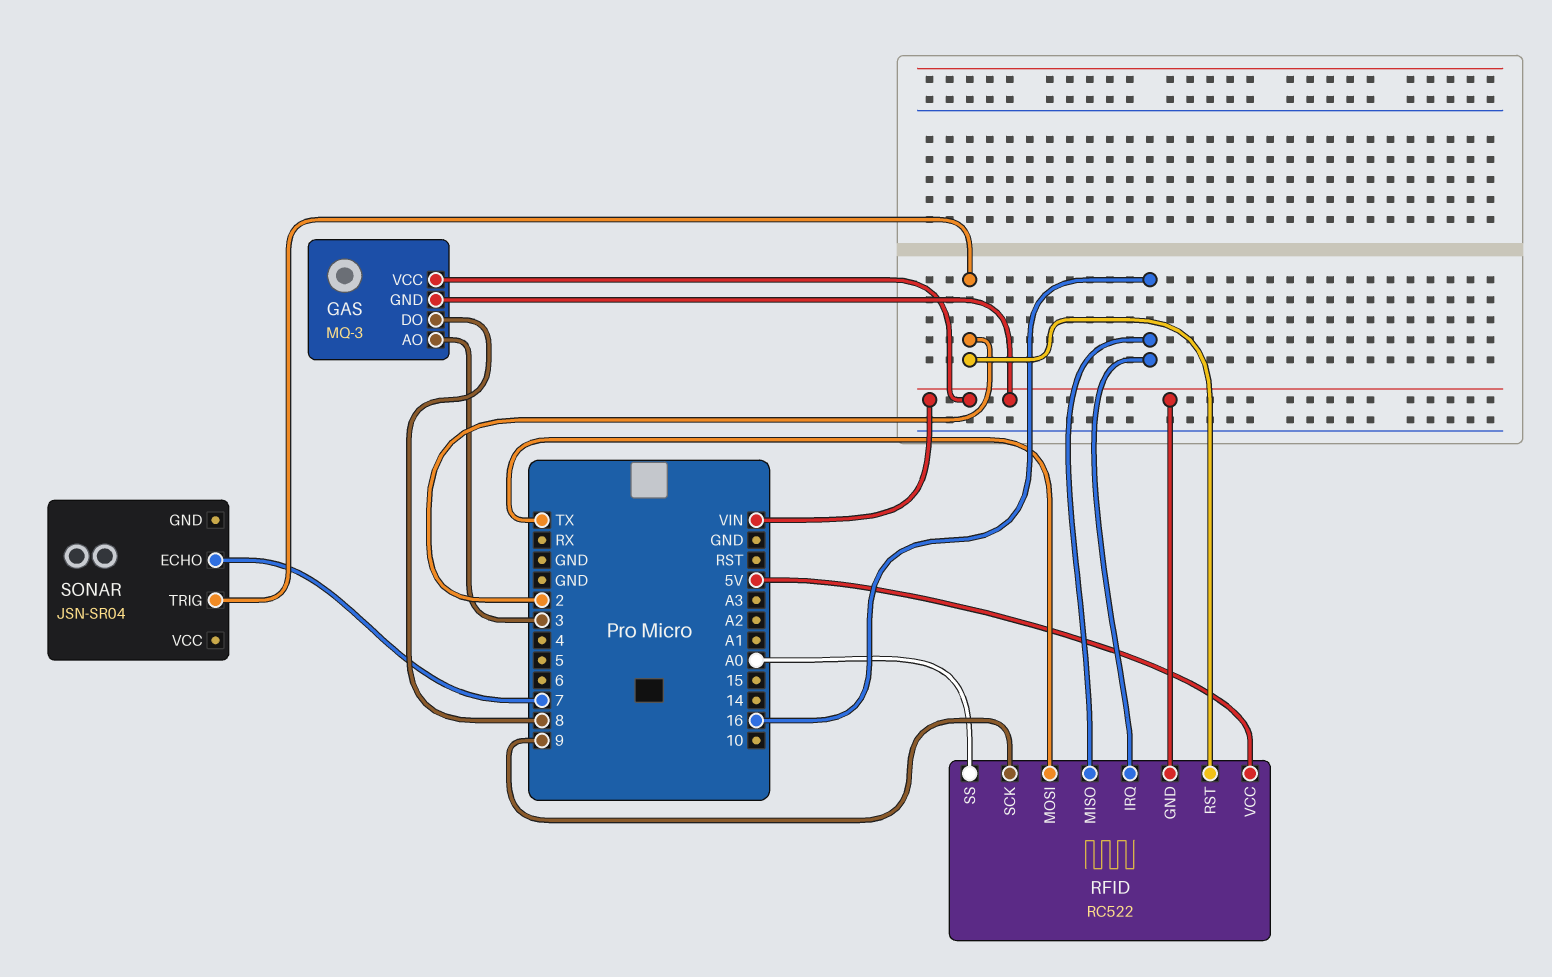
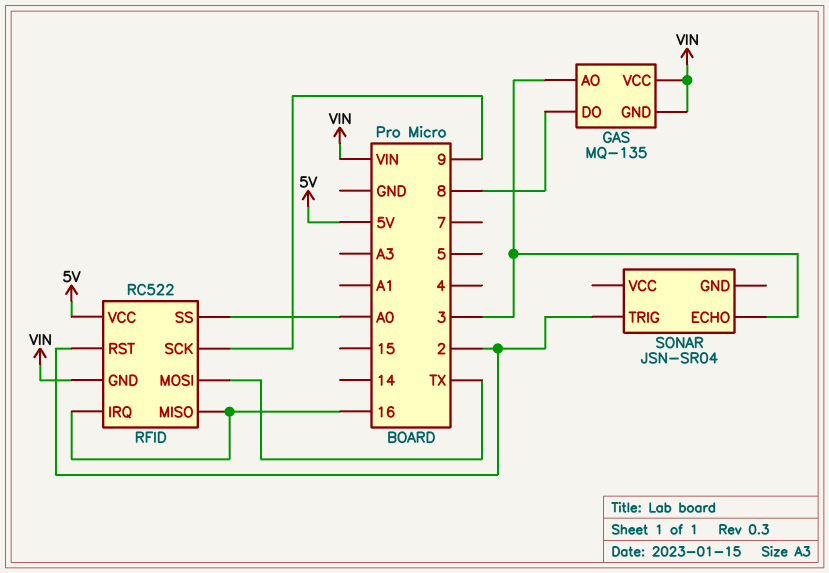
GAS: MQ-3 -> MQ-135
SONAR pin ECHO: 7 -> 3

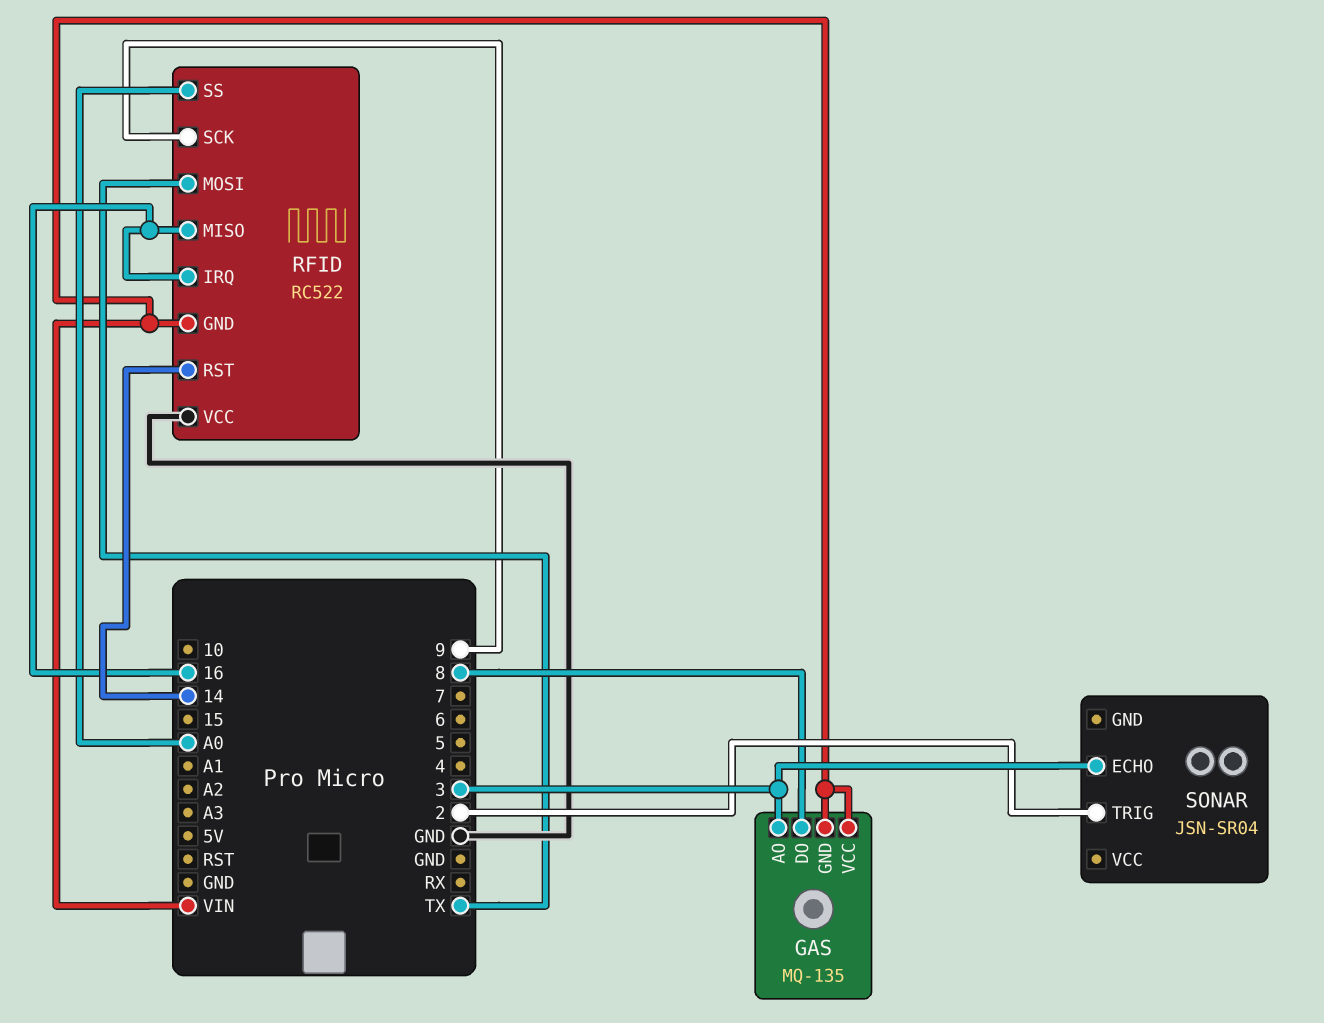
RFID pin RST: 2 -> 14
RFID pin VCC: 5V -> GND

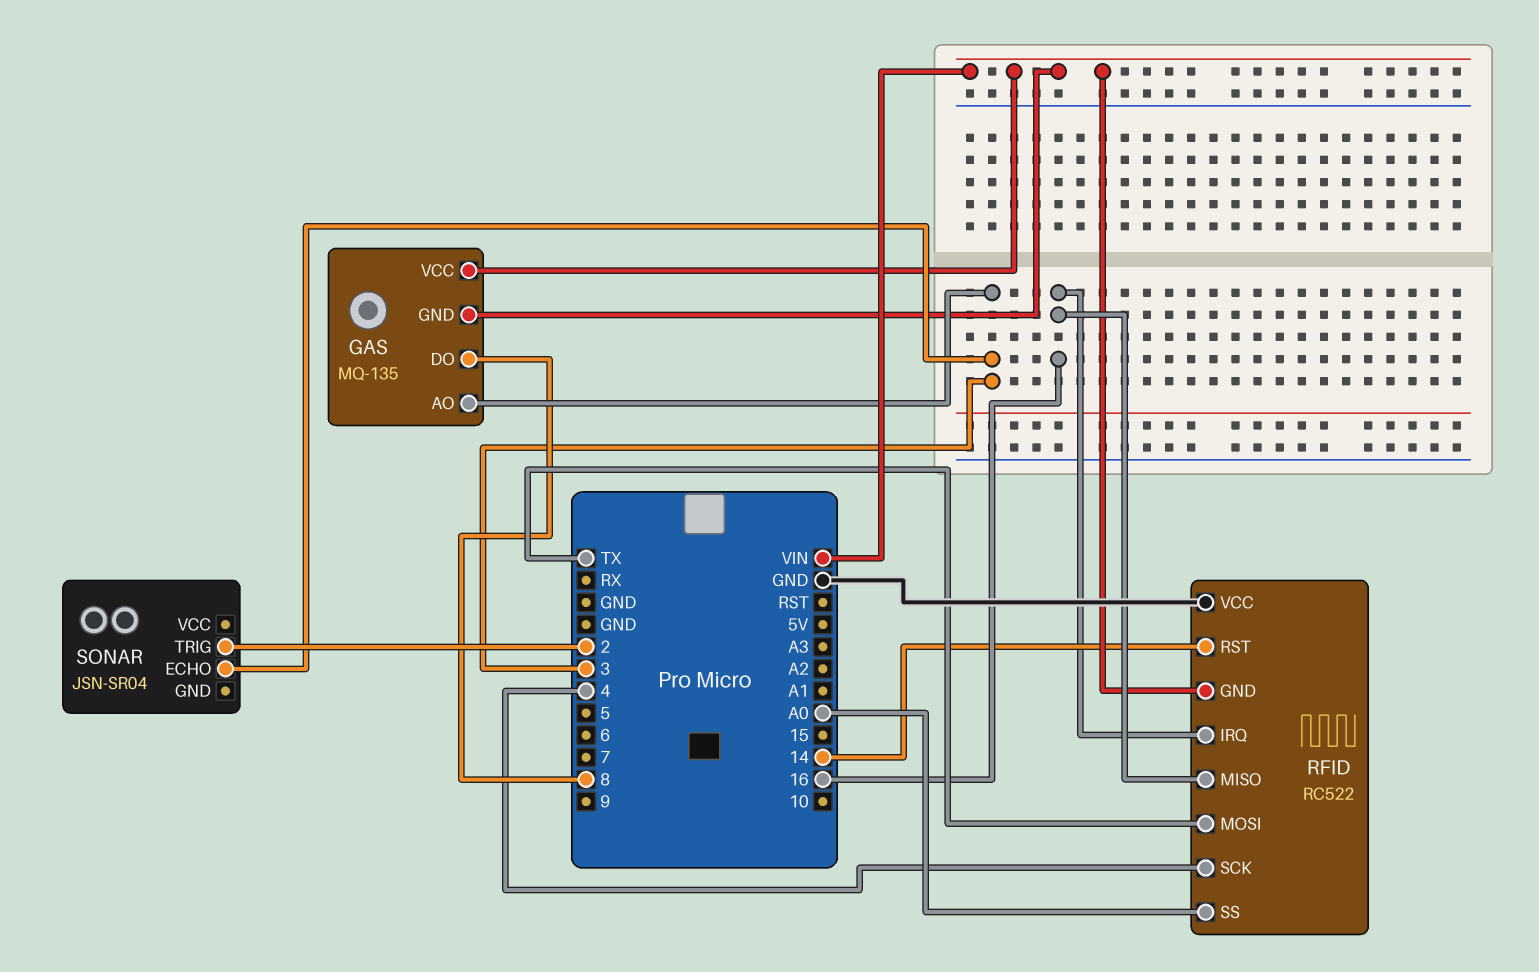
RFID pin SCK: 9 -> 4

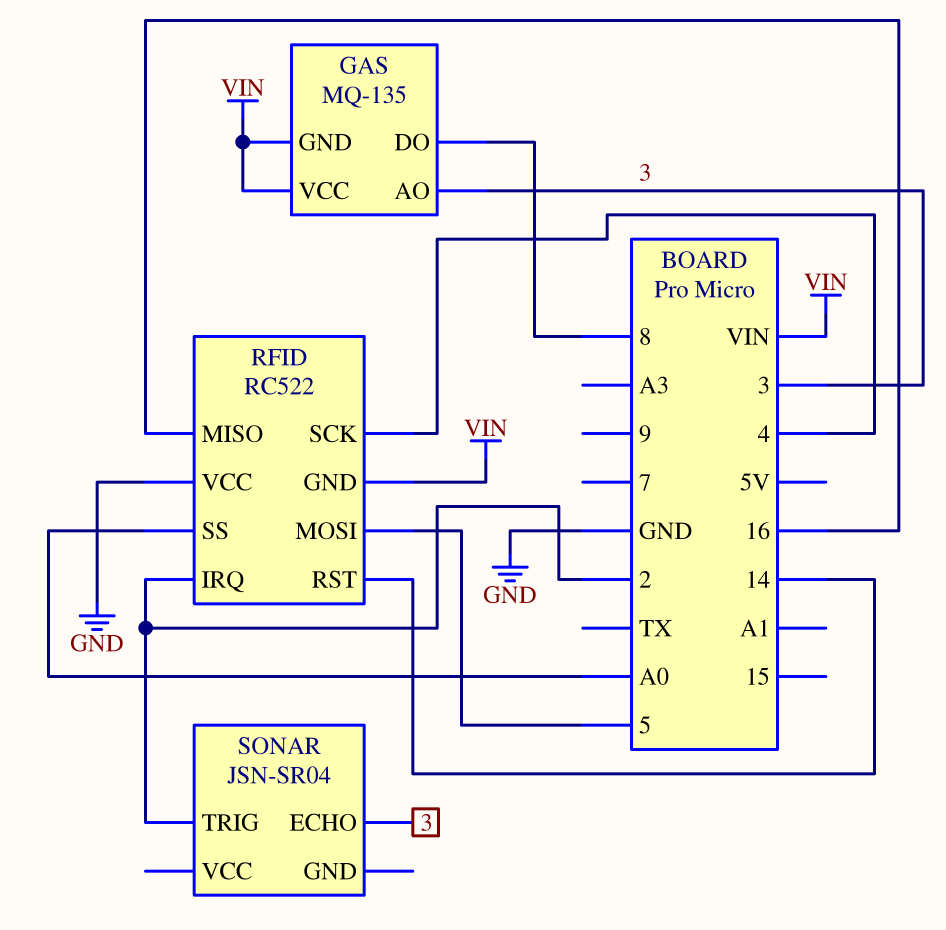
RFID pin IRQ: 16 -> 2
RFID pin MOSI: TX -> 5

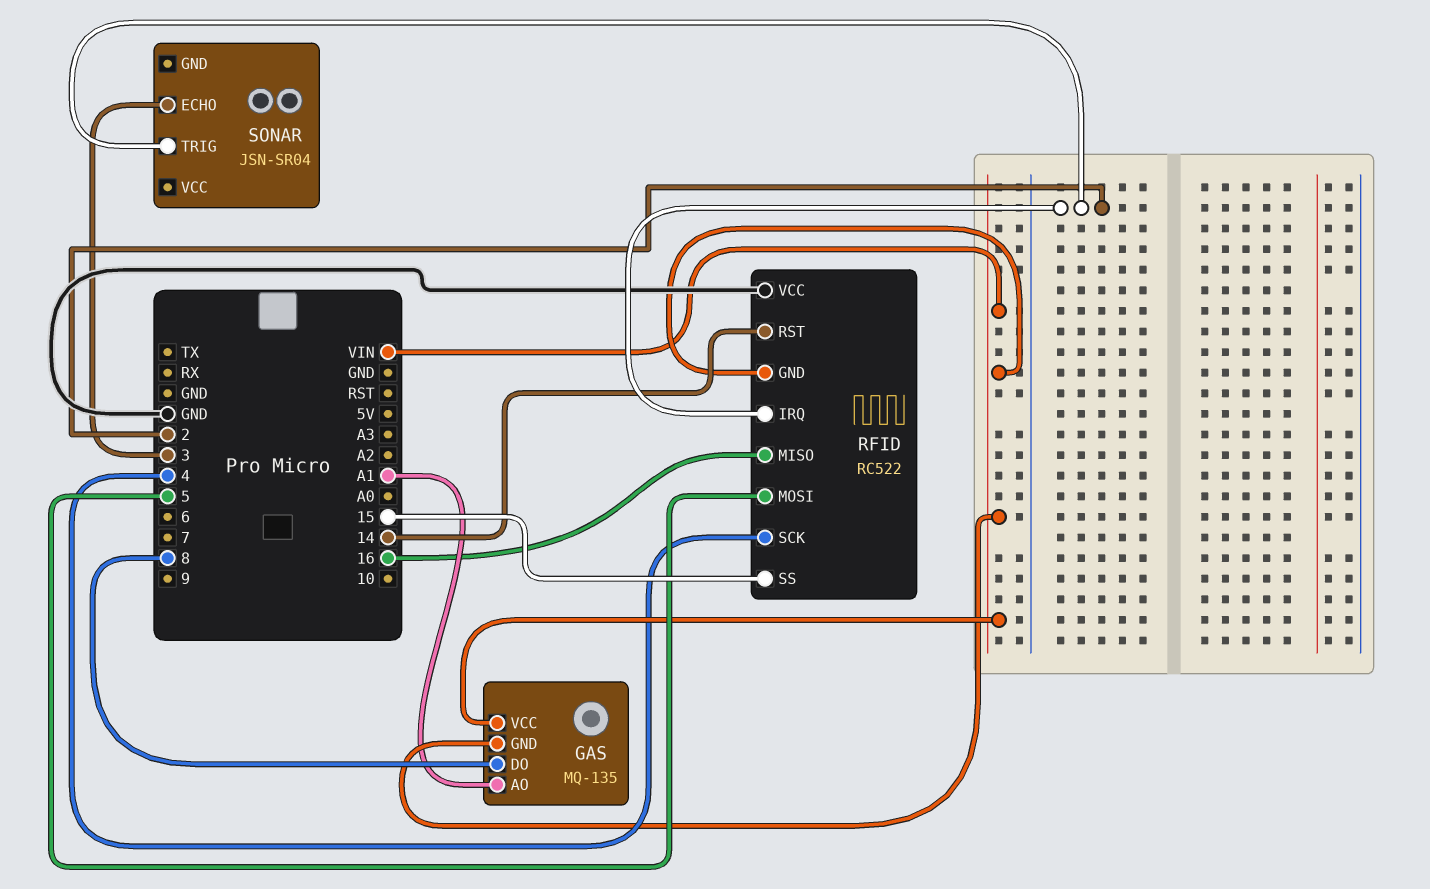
GAS pin AO: 3 -> A1
RFID pin SS: A0 -> 15

